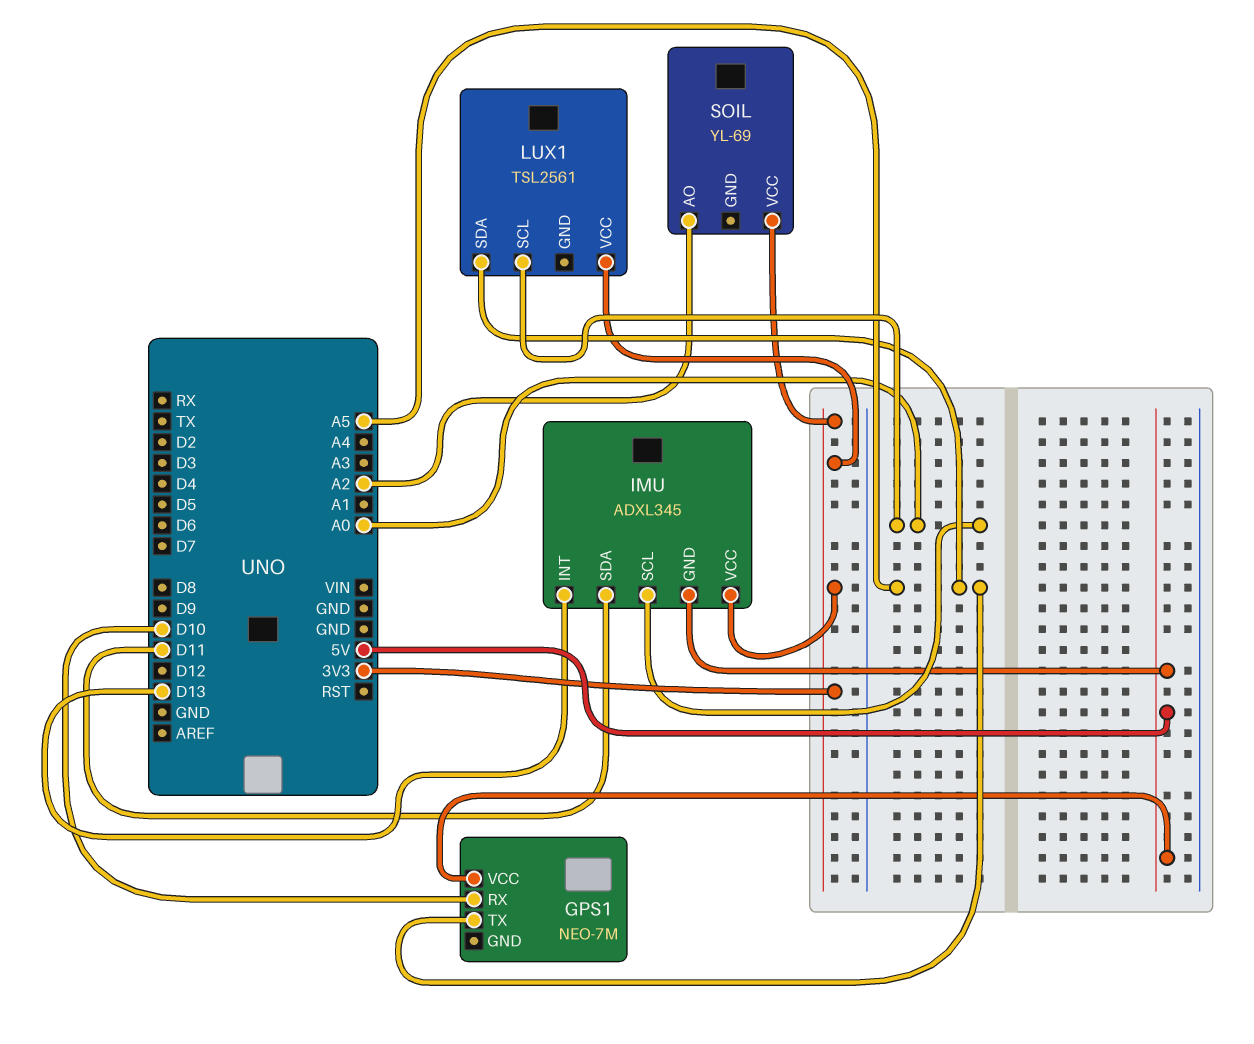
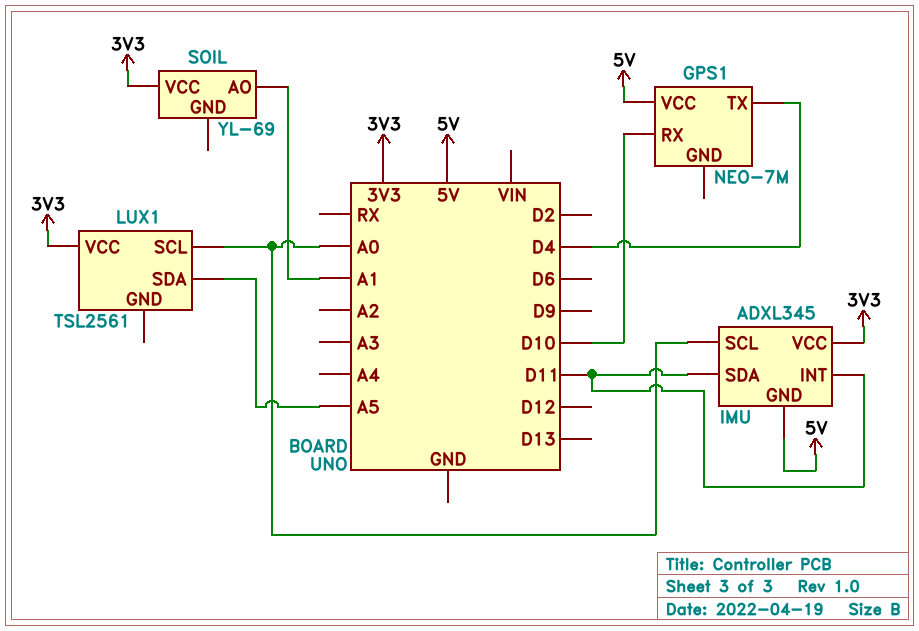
GPS1 pin TX: A5 -> D4
IMU pin INT: D13 -> D11
SOIL pin AO: A2 -> A1

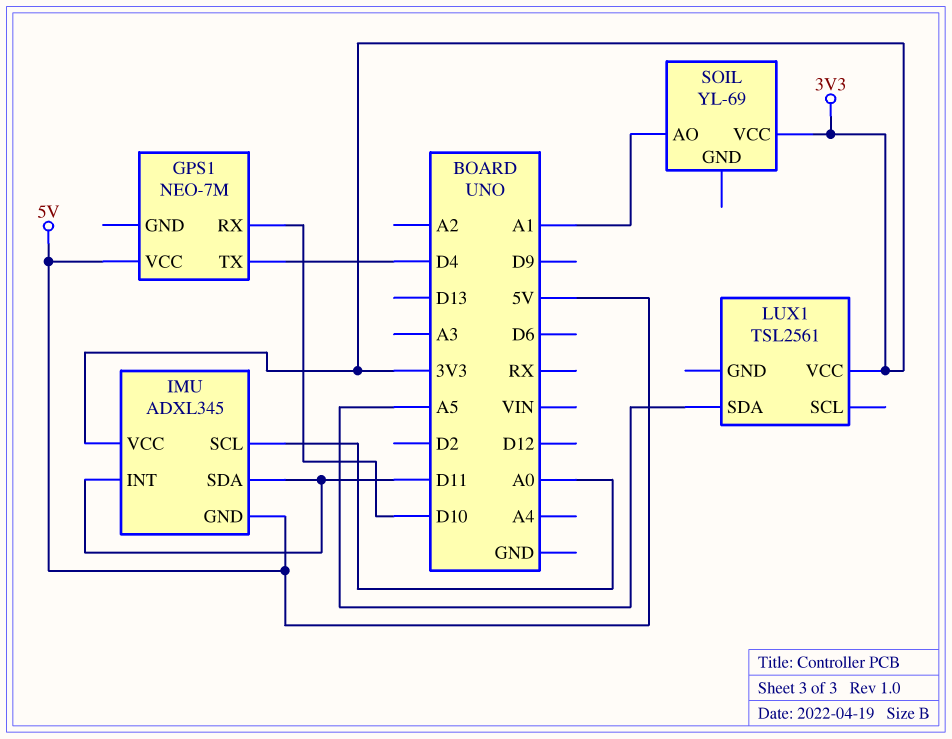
LUX1 pin SCL: A0 -> none

